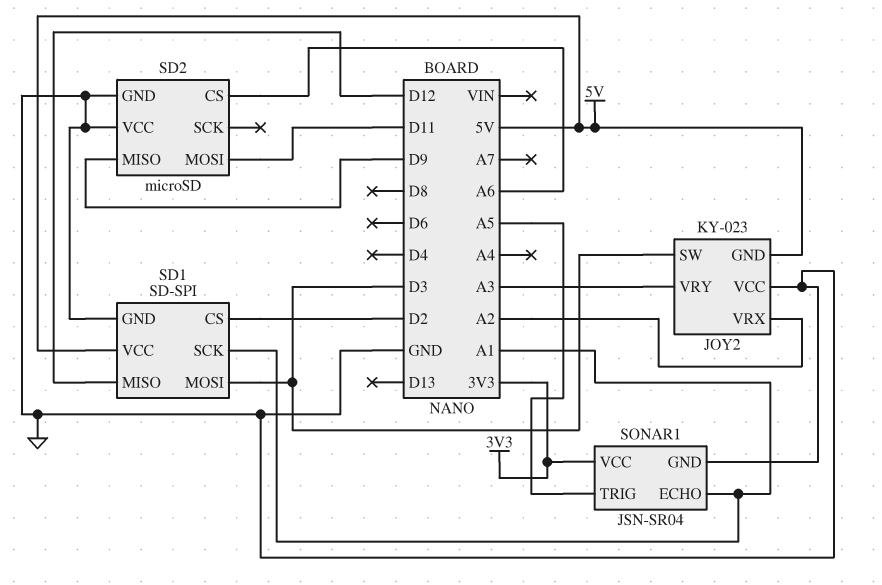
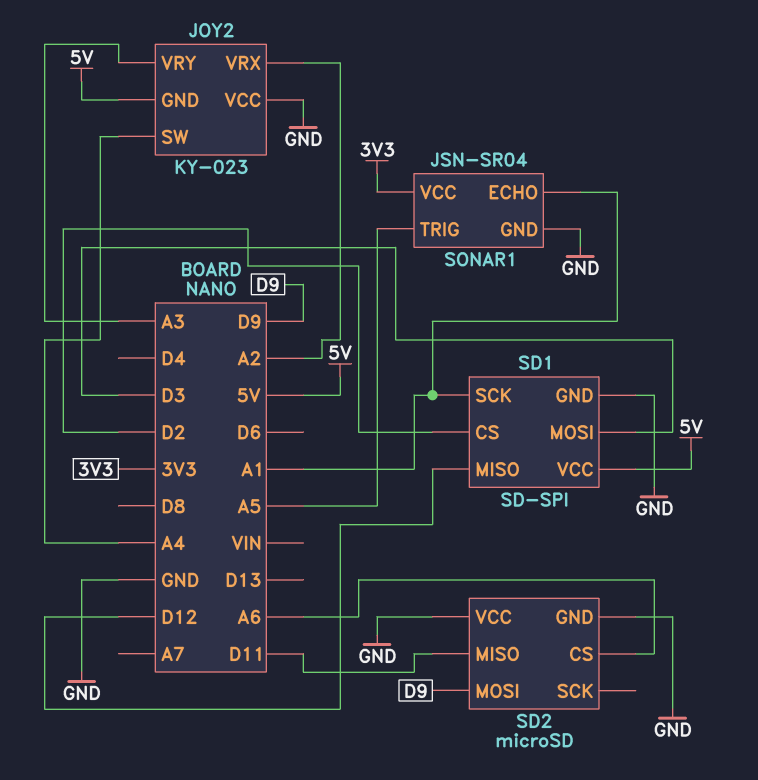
JOY2 pin SW: D3 -> A4
SD2 pin MISO: D9 -> D11
SD2 pin MOSI: D11 -> D9

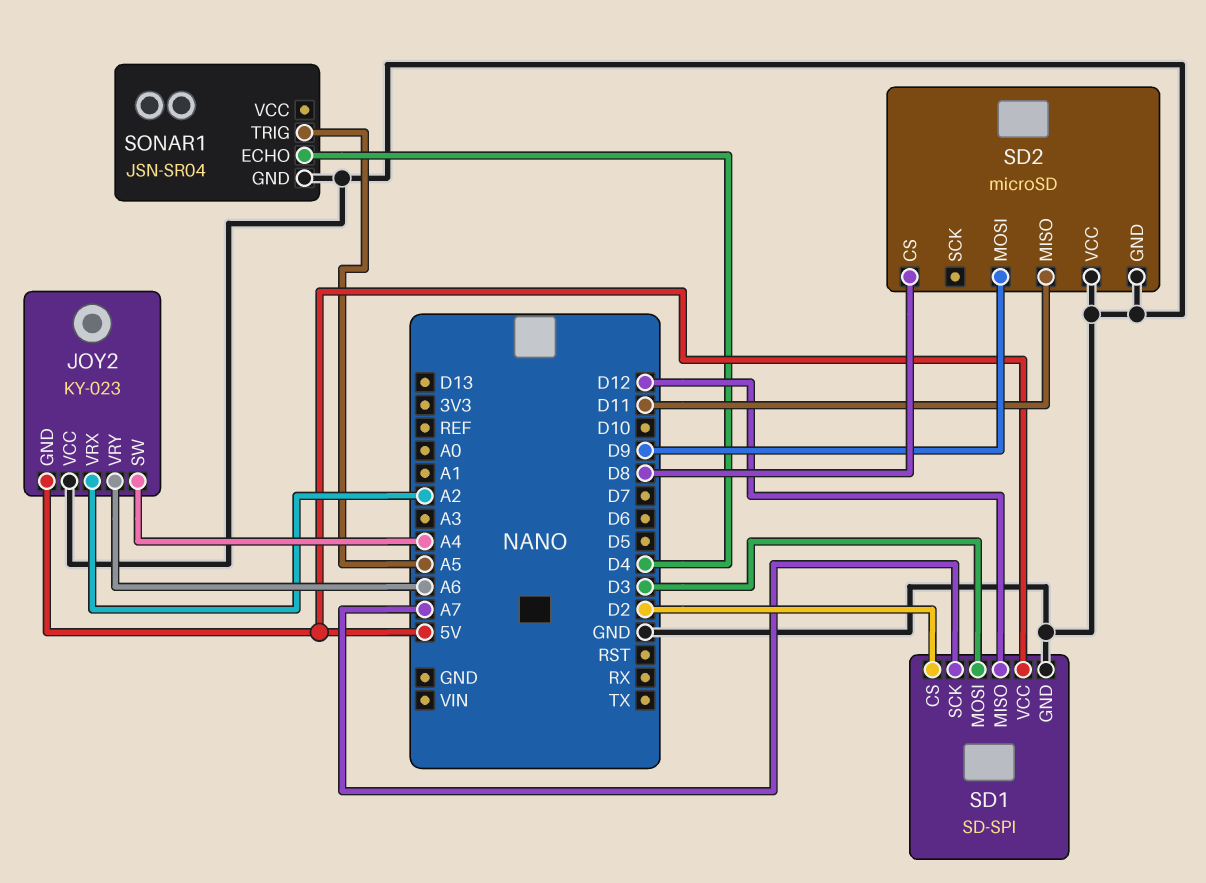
JOY2 pin VRY: A3 -> A6
SD1 pin SCK: A1 -> A7
SD2 pin CS: A6 -> D8
SONAR1 pin ECHO: A1 -> D4
SONAR1 pin VCC: 3V3 -> none

